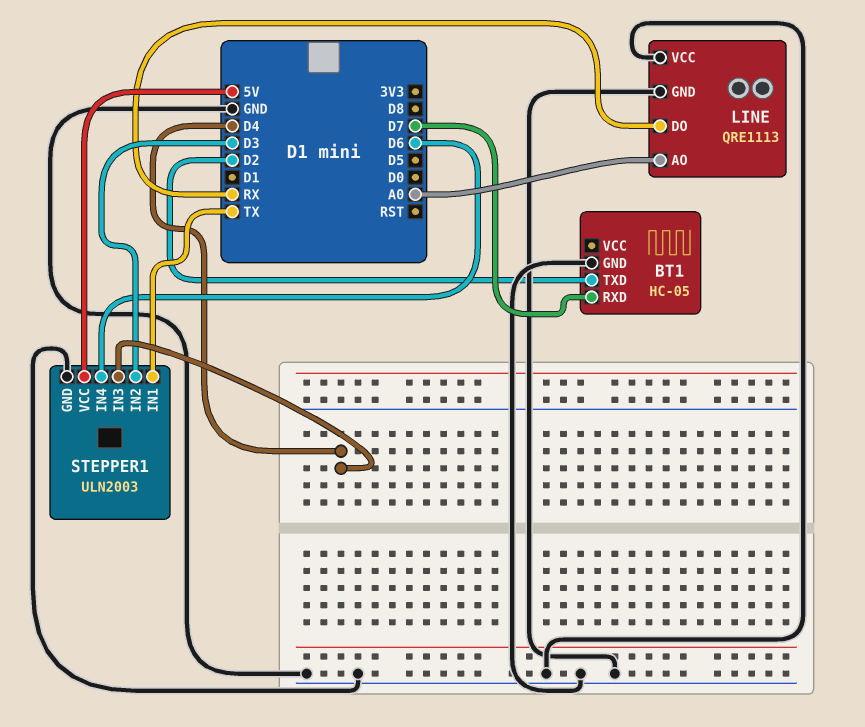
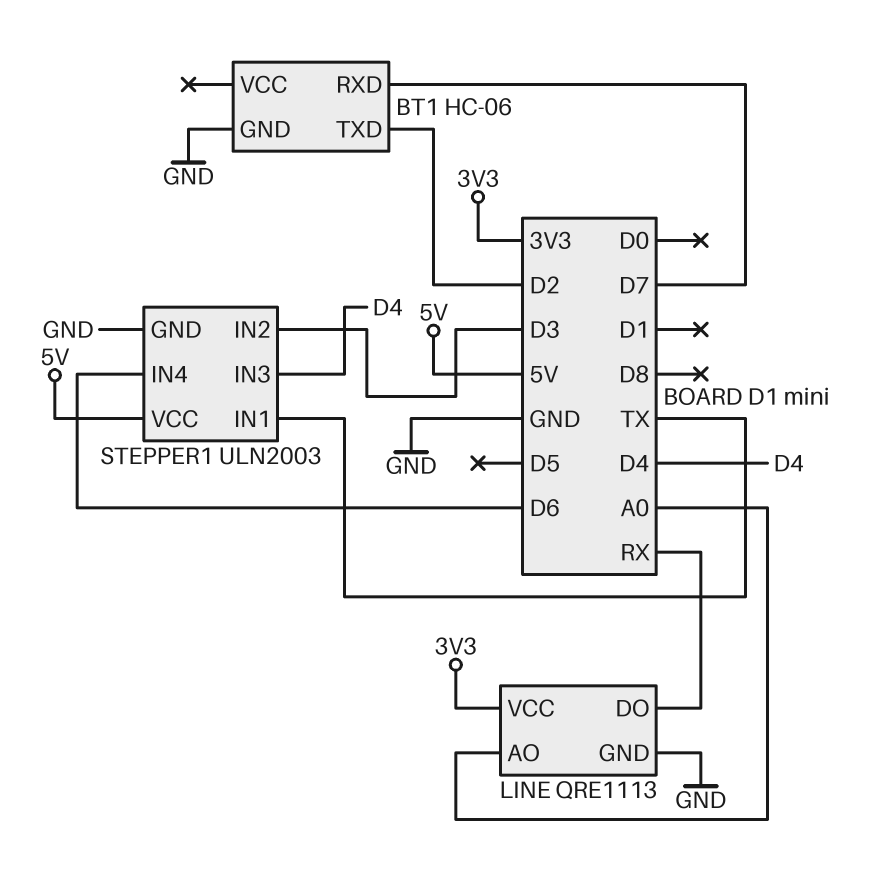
BT1: HC-05 -> HC-06
LINE pin VCC: GND -> 3V3

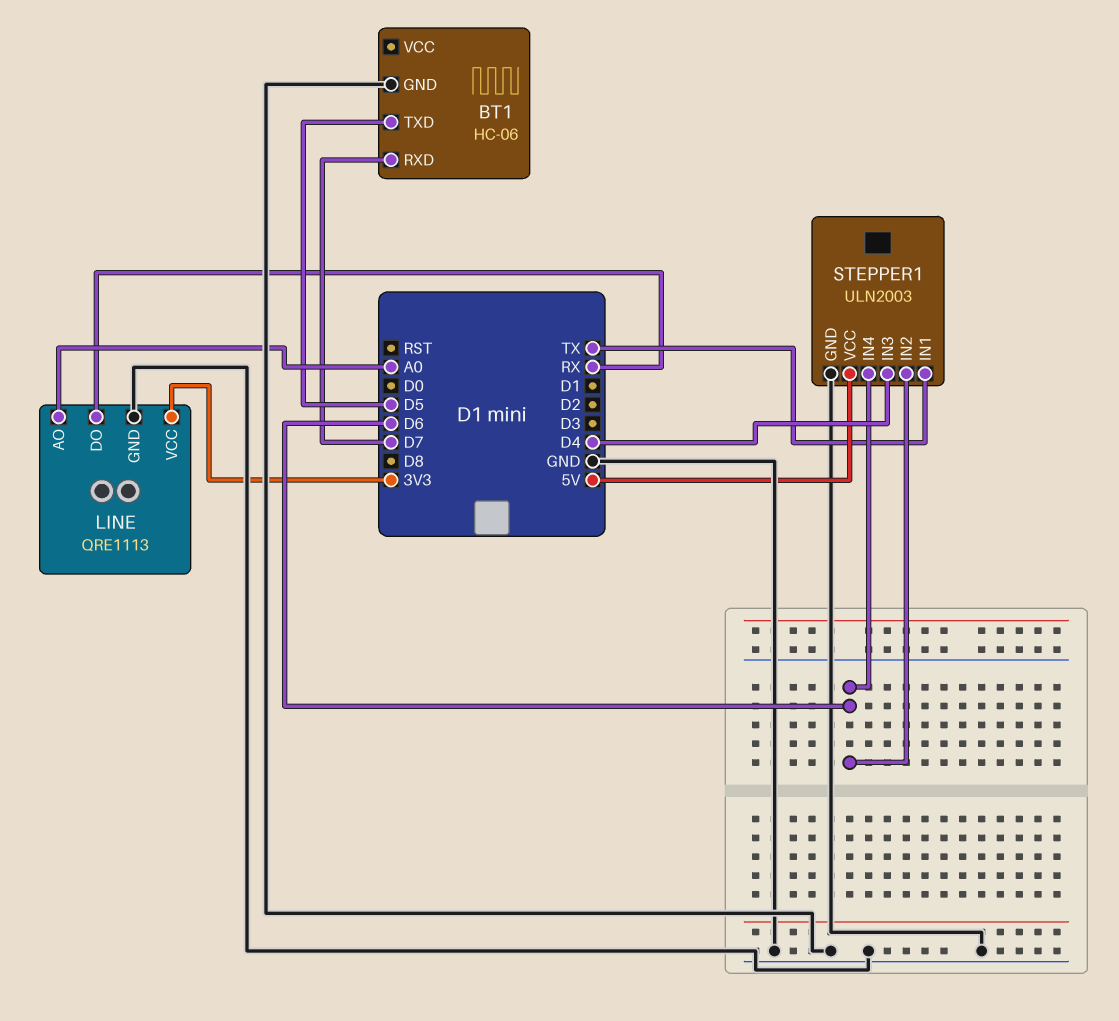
BT1 pin TXD: D2 -> D5
STEPPER1 pin IN2: D3 -> D6

